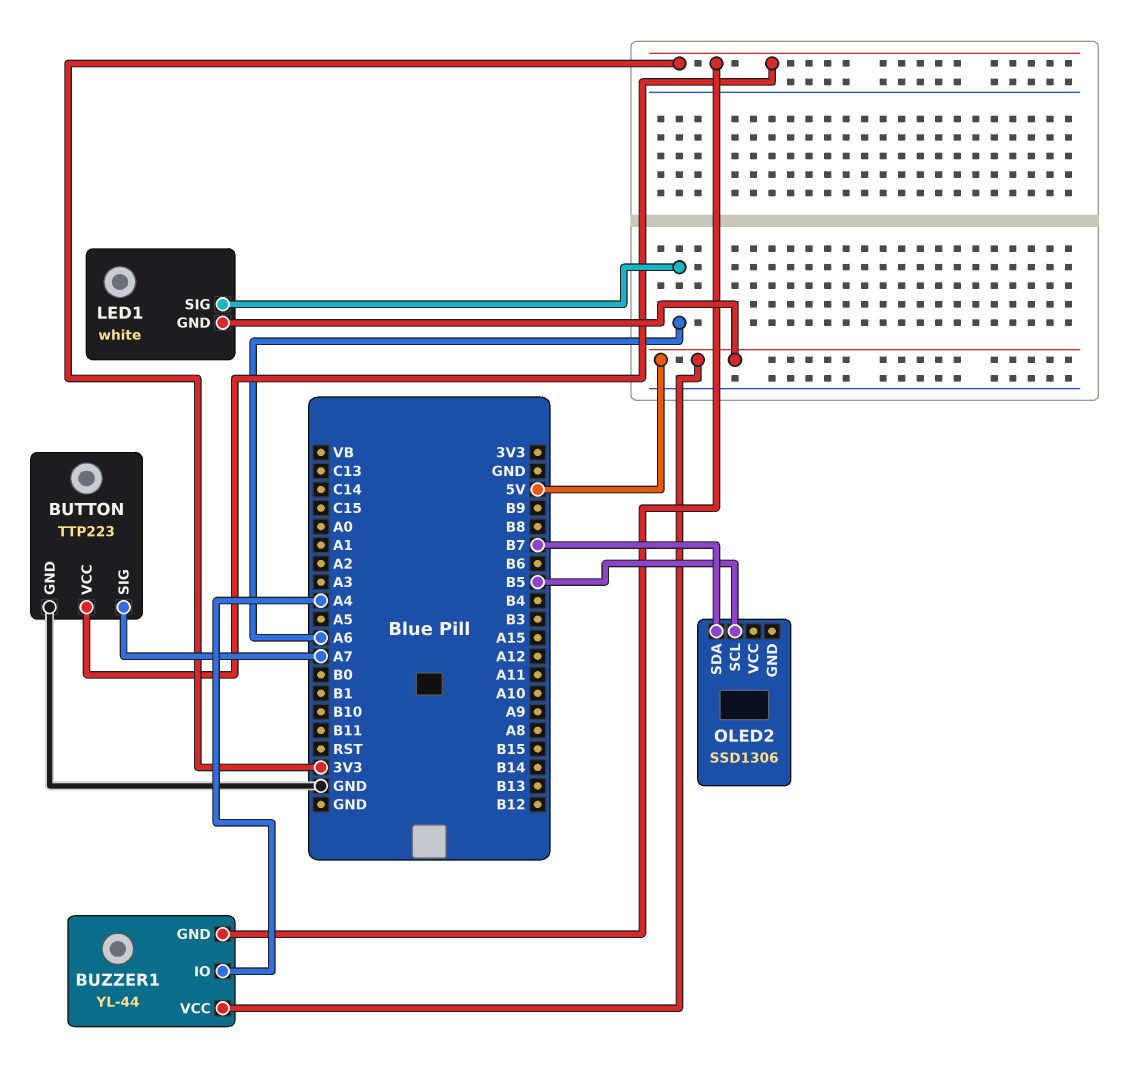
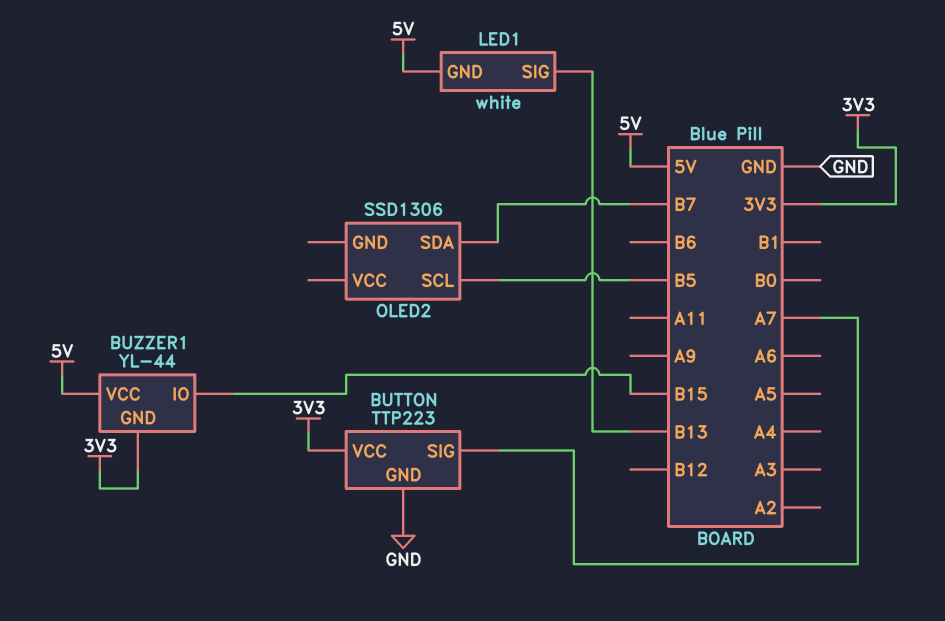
BUZZER1 pin IO: A4 -> B15
LED1 pin SIG: A6 -> B13

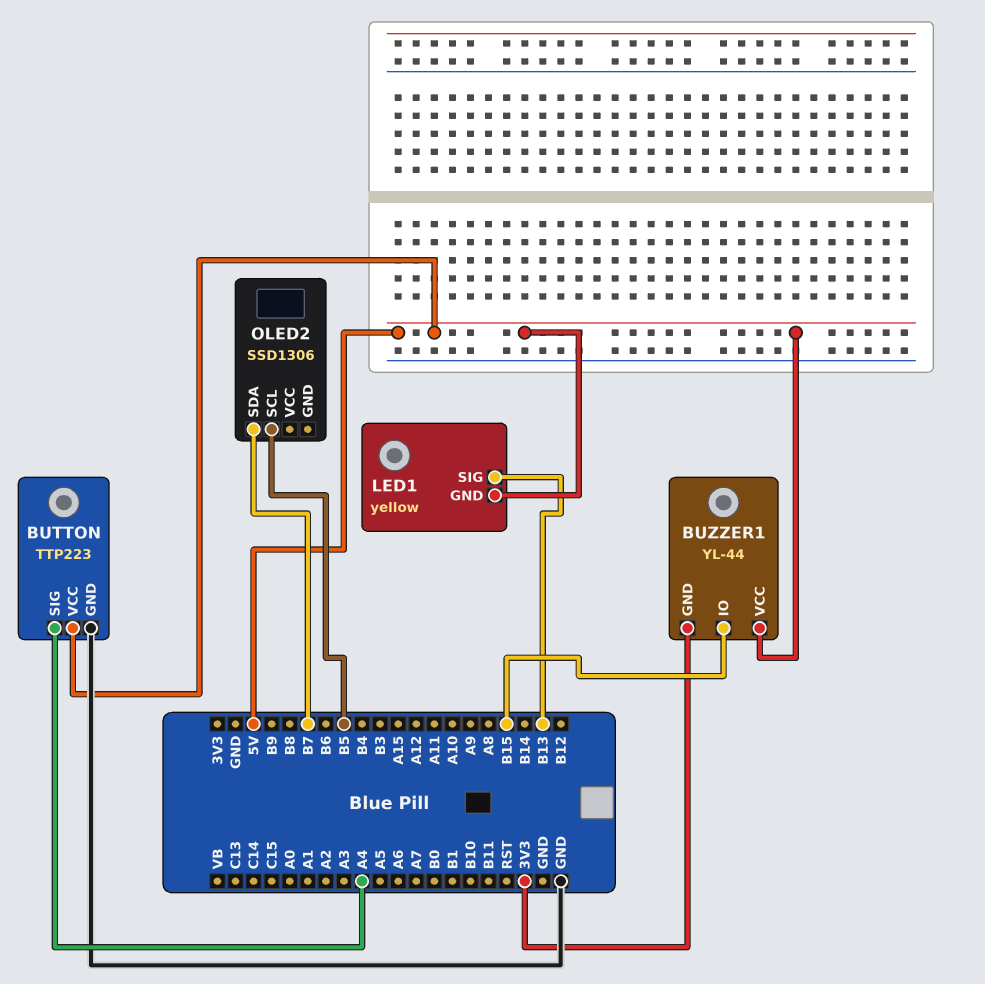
BUTTON pin SIG: A7 -> A4
BUTTON pin VCC: 3V3 -> 5V
LED1: white -> yellow

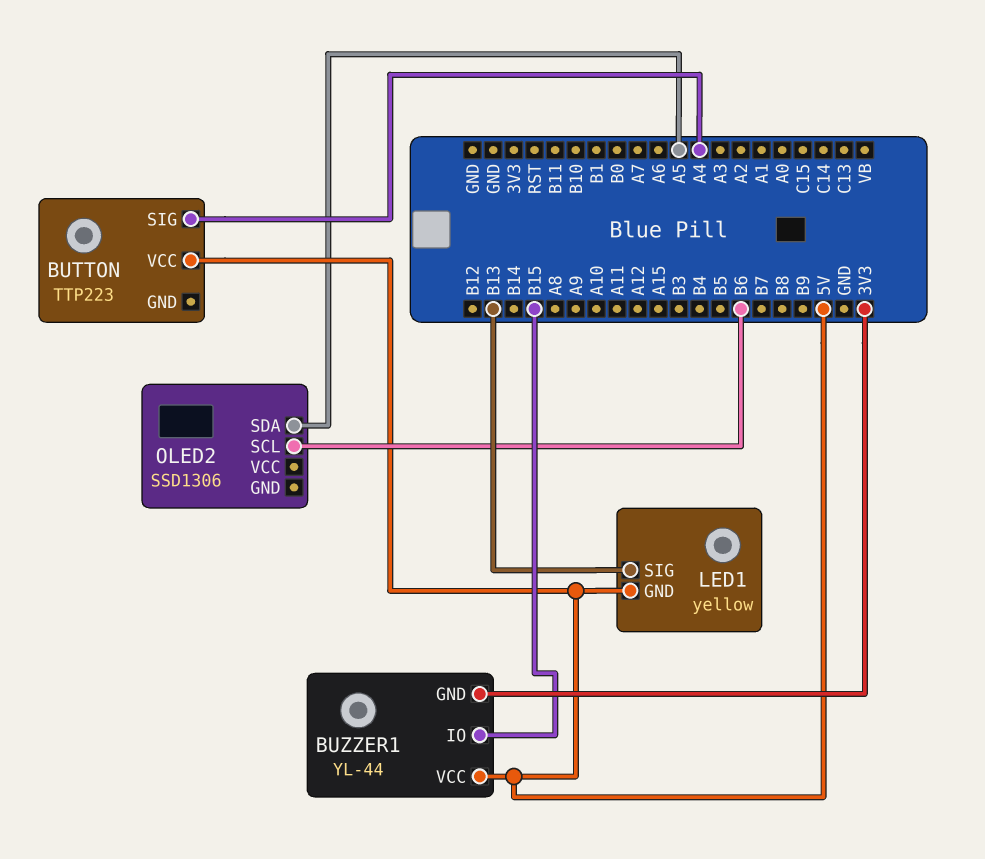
BUTTON pin GND: GND -> none
OLED2 pin SCL: B5 -> B6
OLED2 pin SDA: B7 -> A5

